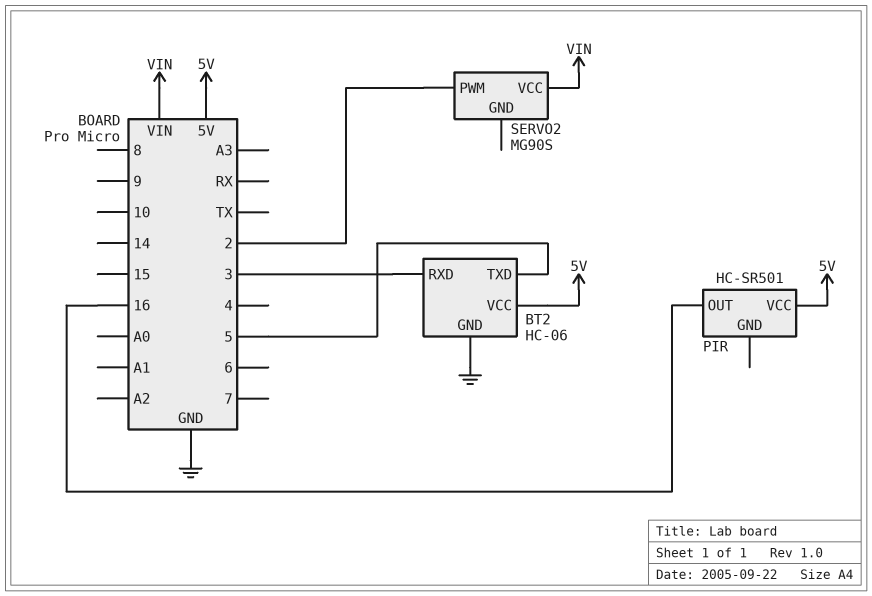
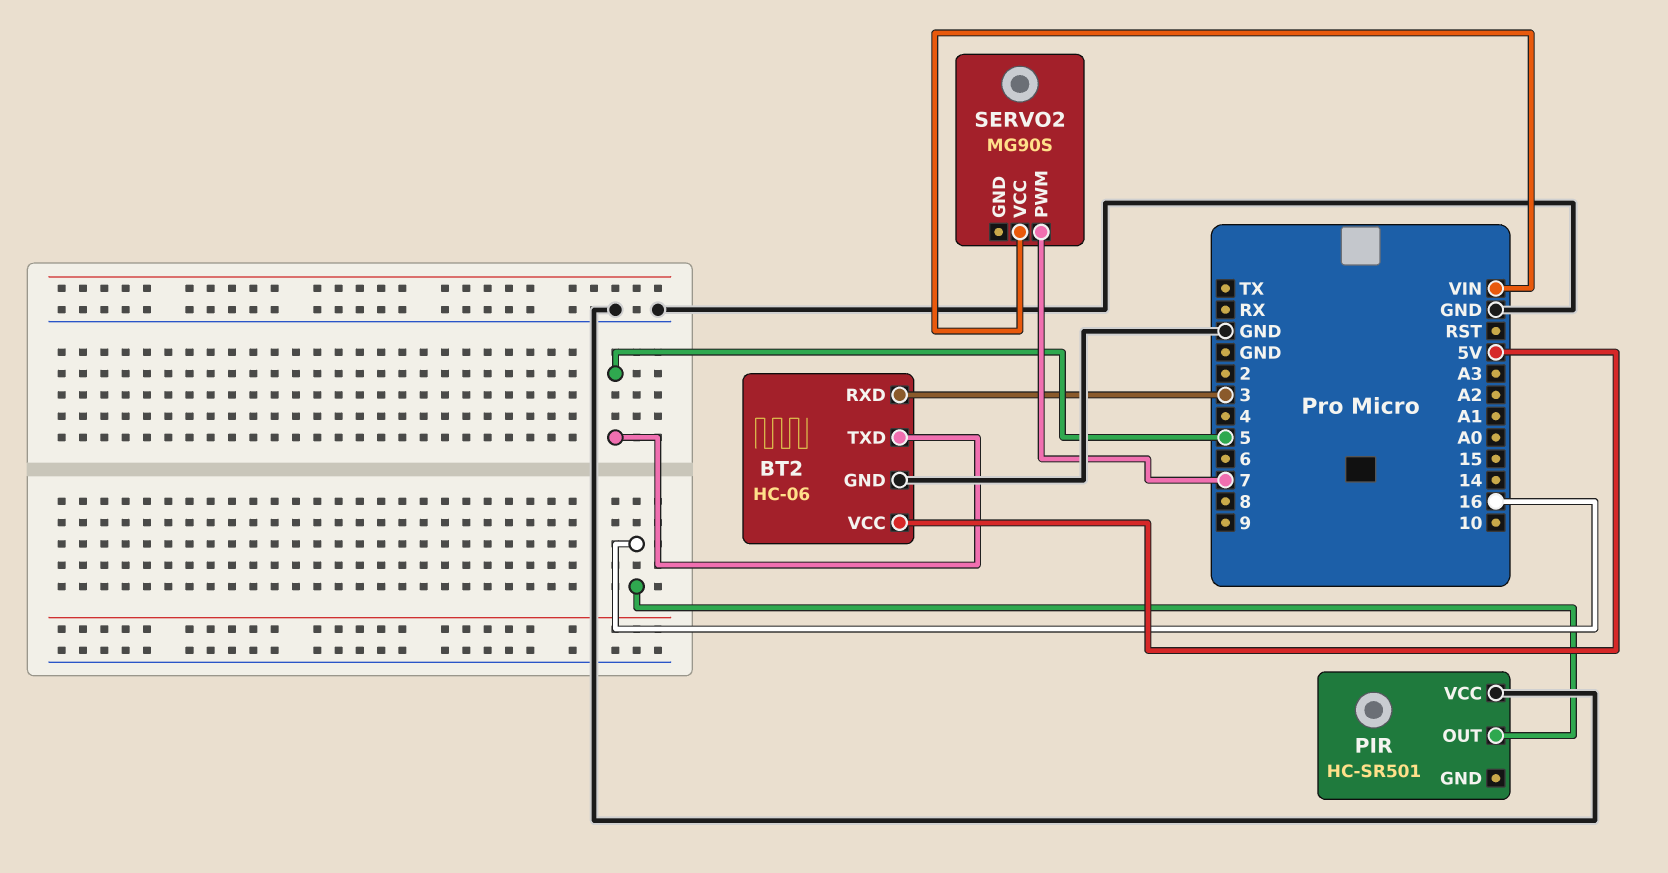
PIR pin VCC: 5V -> GND
SERVO2 pin PWM: 2 -> 7

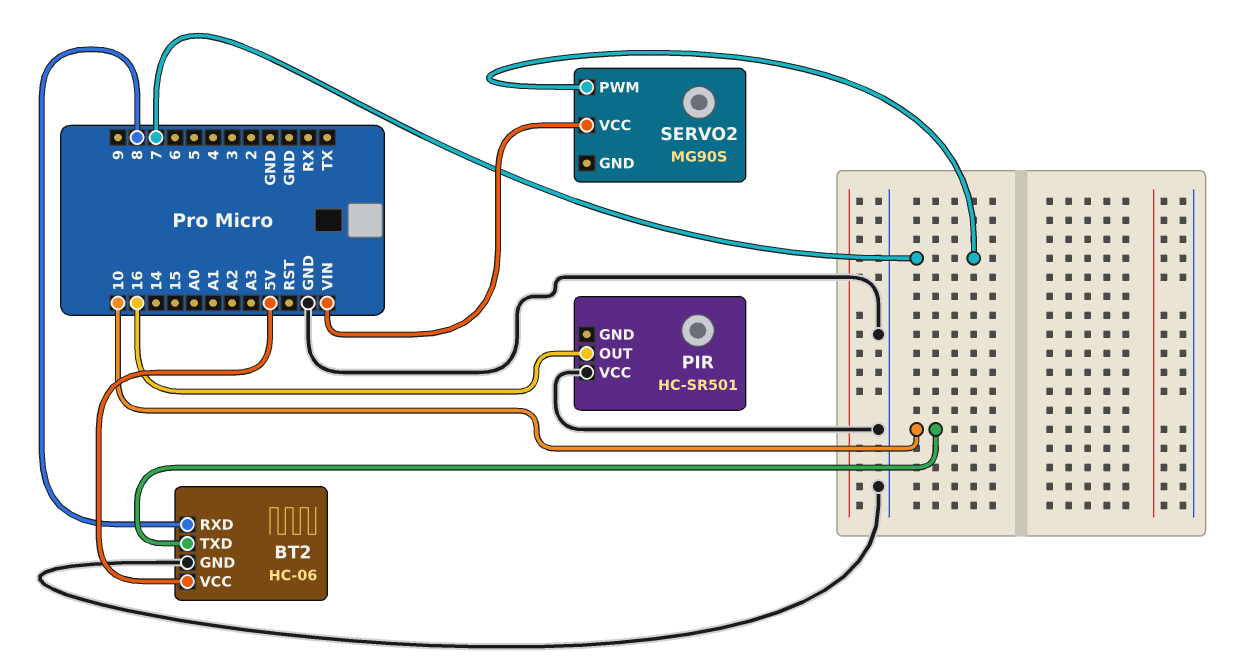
BT2 pin RXD: 3 -> 8
BT2 pin TXD: 5 -> 10

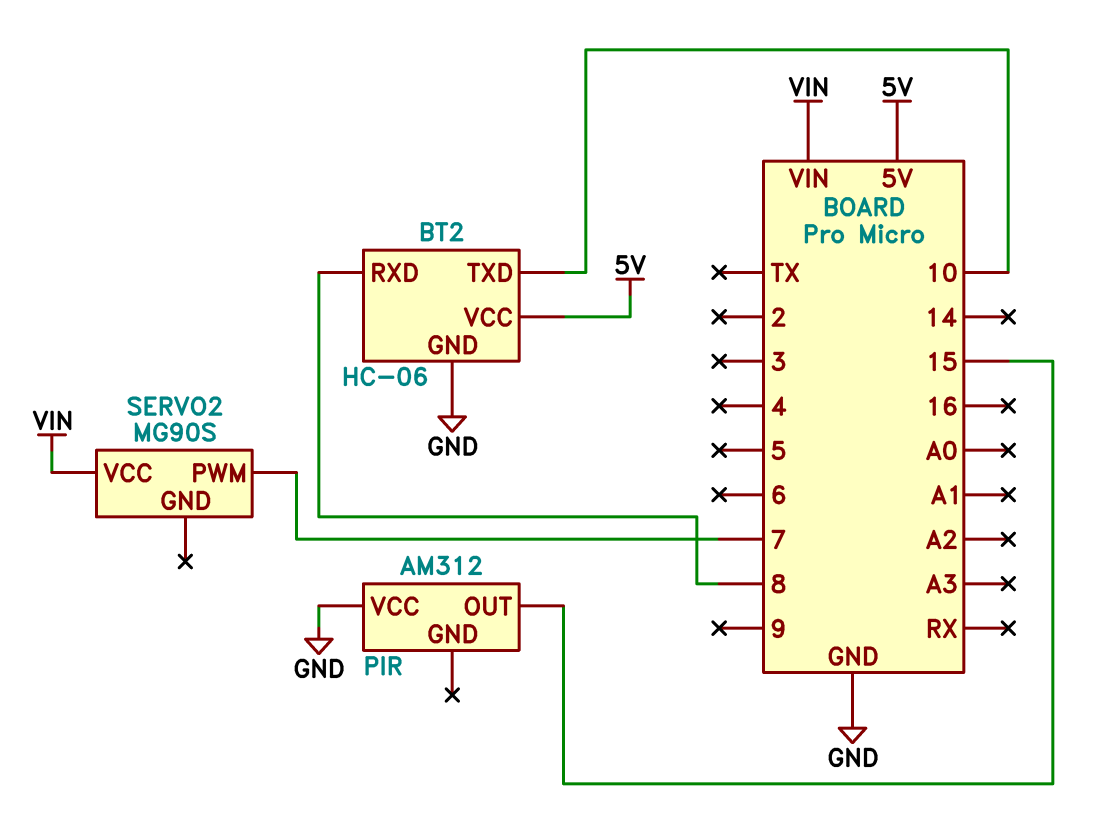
PIR: HC-SR501 -> AM312
PIR pin OUT: 16 -> 15

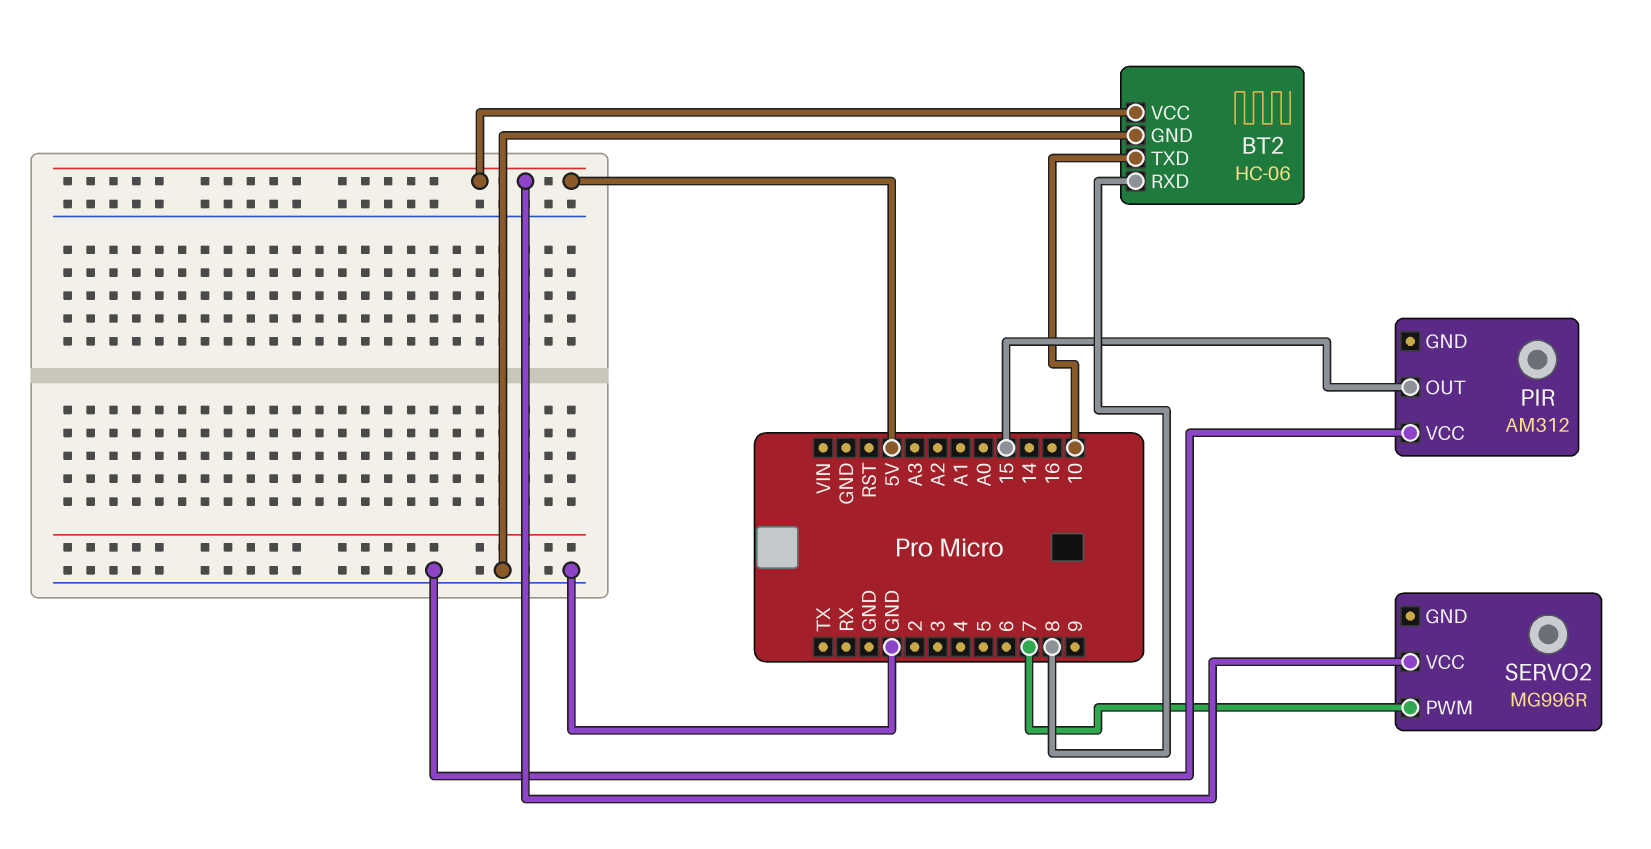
SERVO2: MG90S -> MG996R
SERVO2 pin VCC: VIN -> 5V

